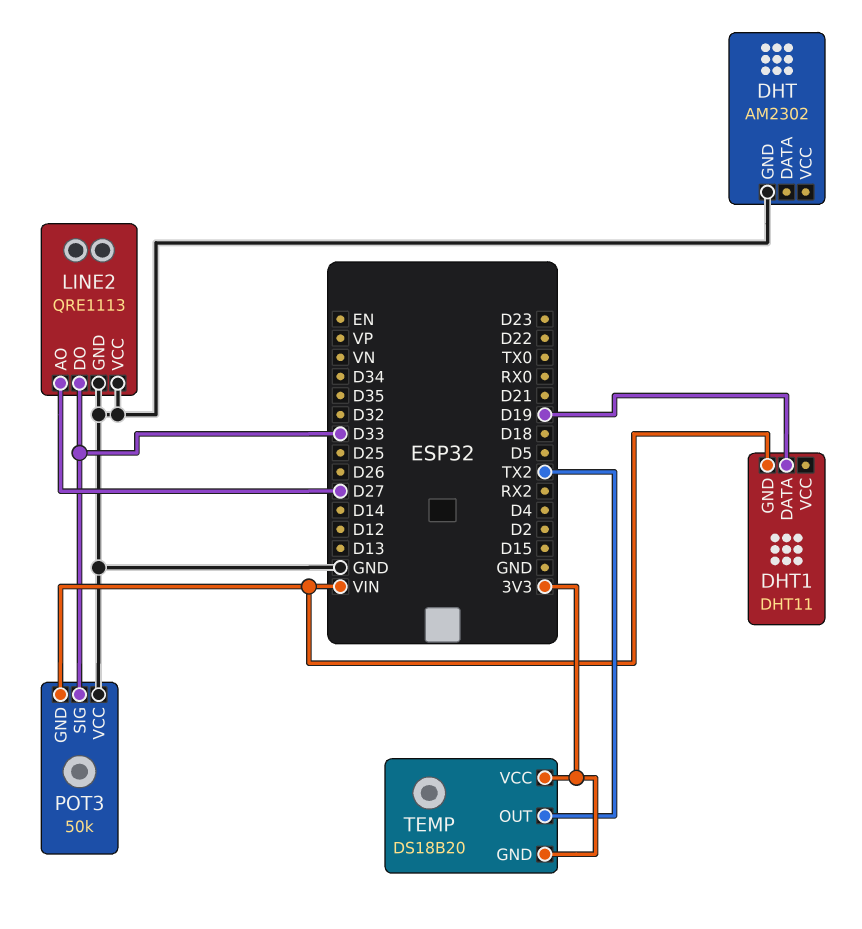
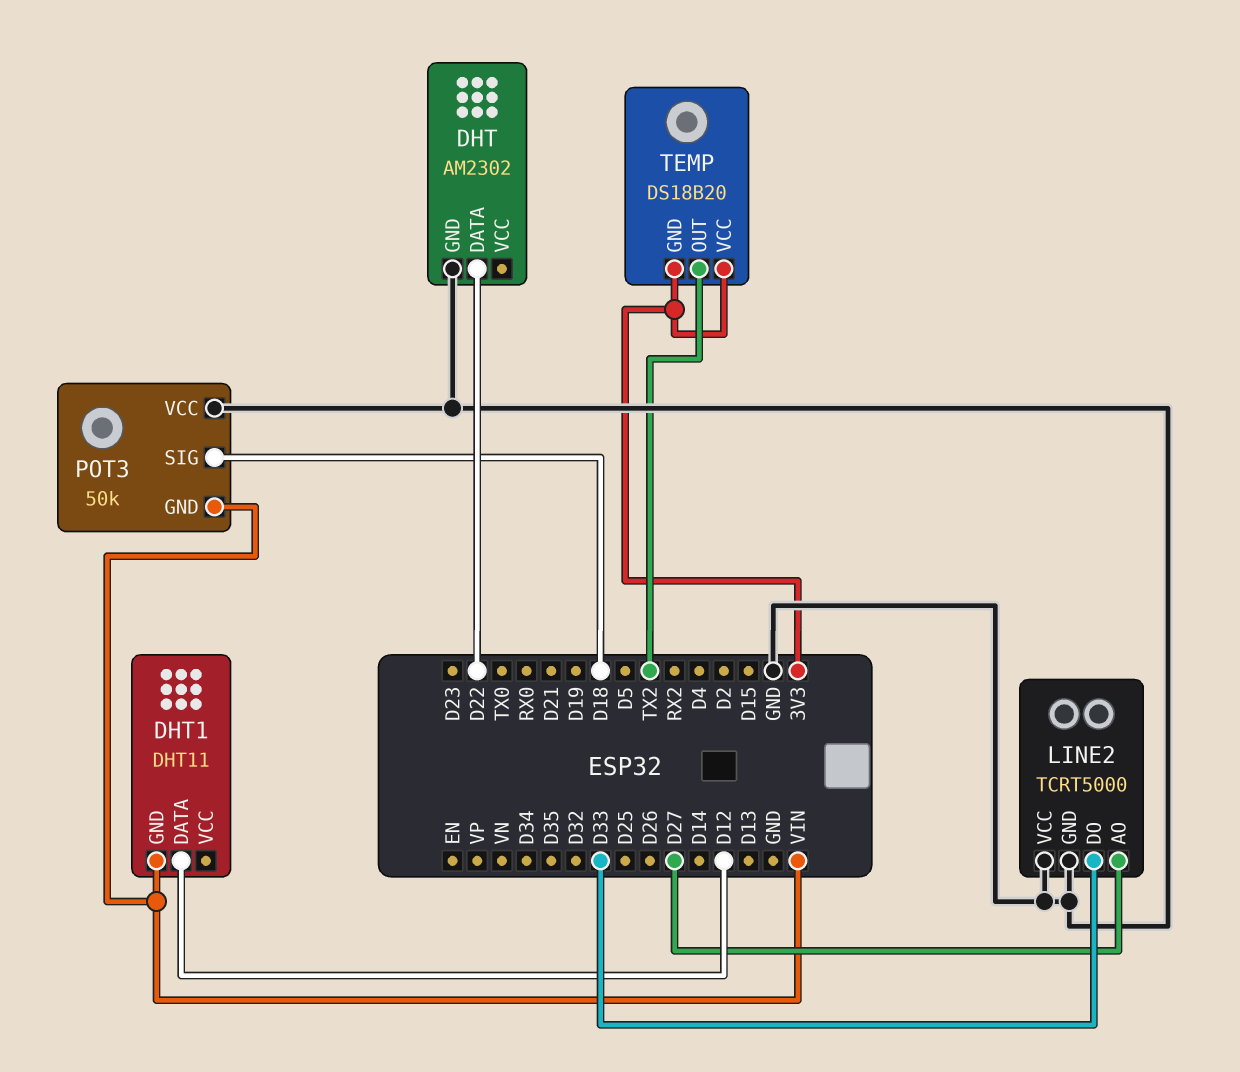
DHT pin DATA: none -> D22
DHT1 pin DATA: D19 -> D12
LINE2: QRE1113 -> TCRT5000
POT3 pin SIG: D33 -> D18

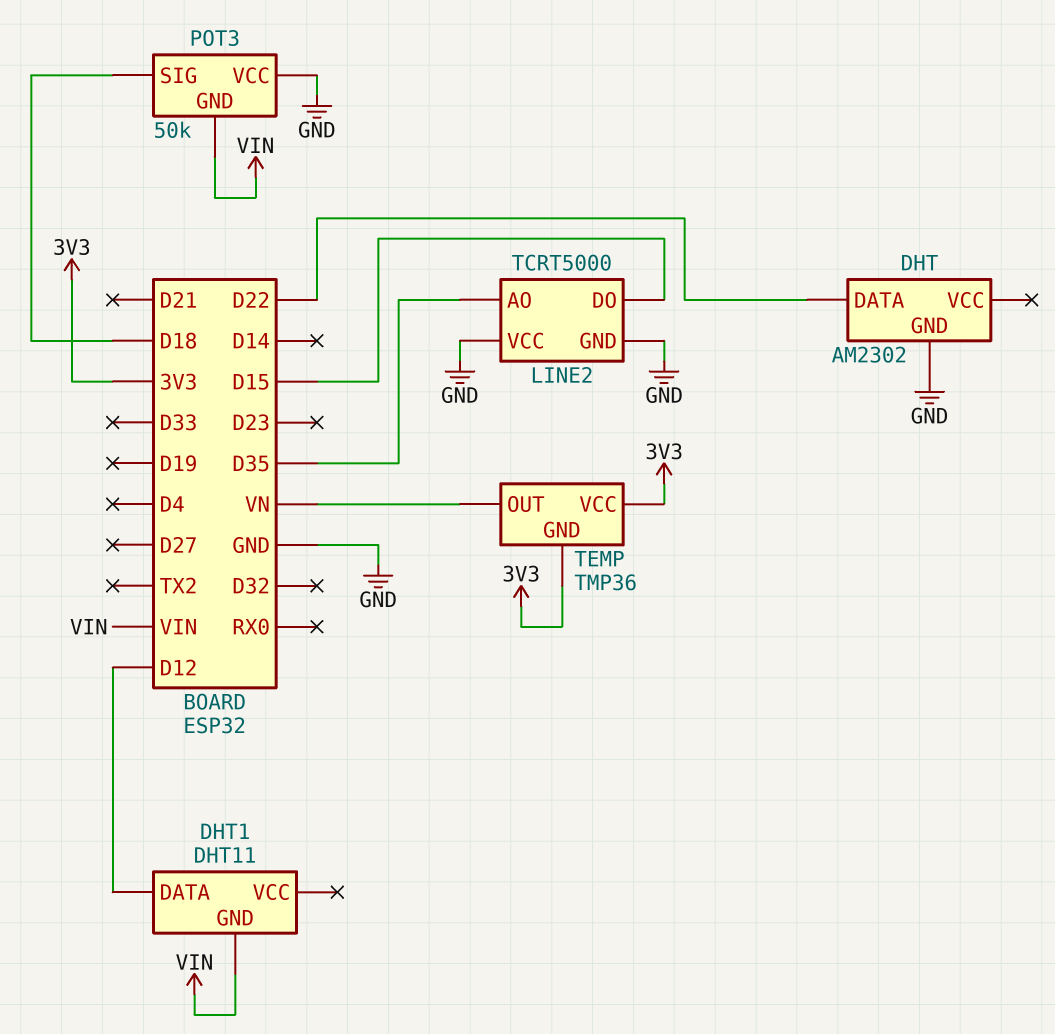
LINE2 pin AO: D27 -> D35
LINE2 pin DO: D33 -> D15
TEMP: DS18B20 -> TMP36
TEMP pin OUT: TX2 -> VN

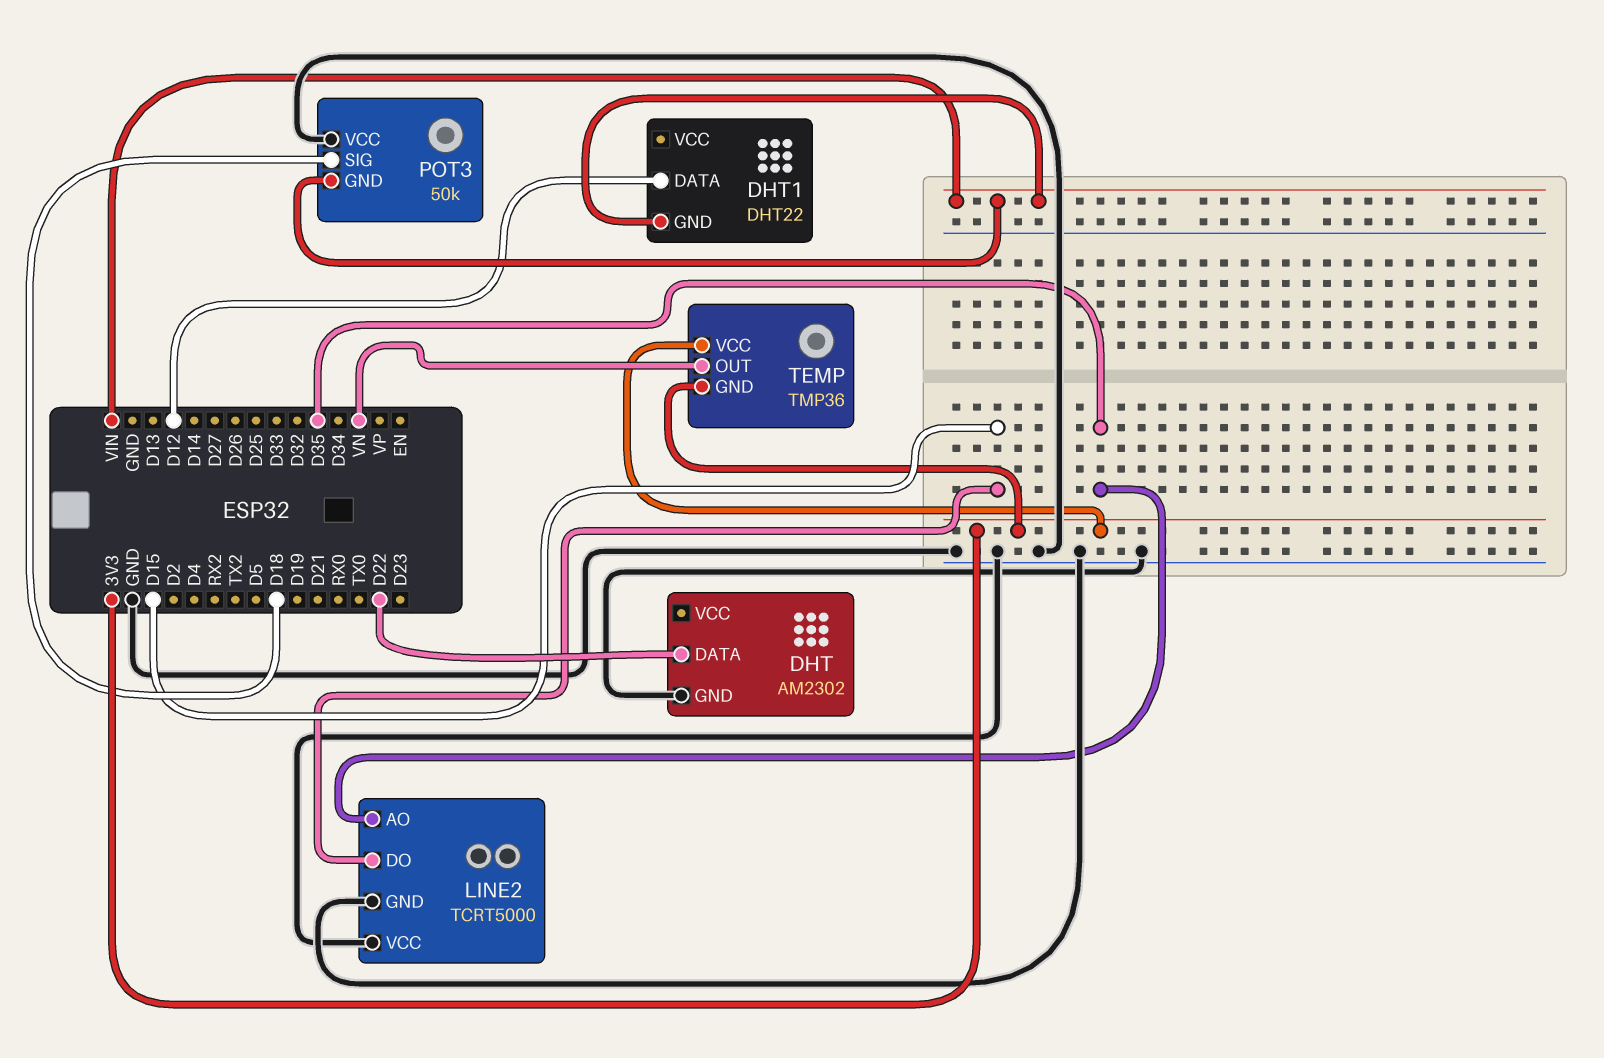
DHT1: DHT11 -> DHT22

